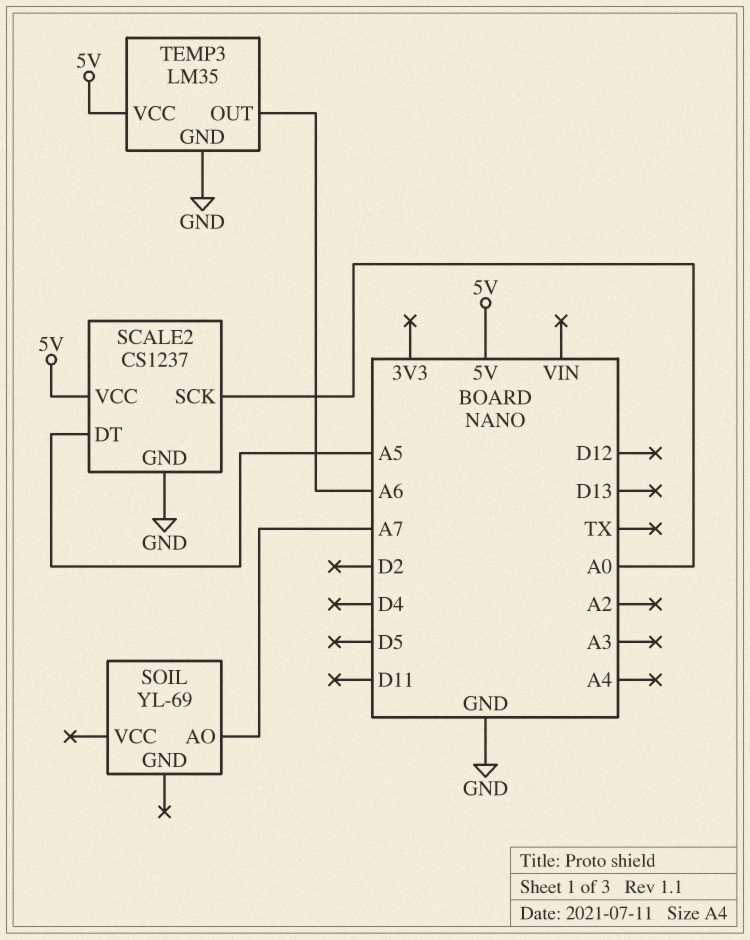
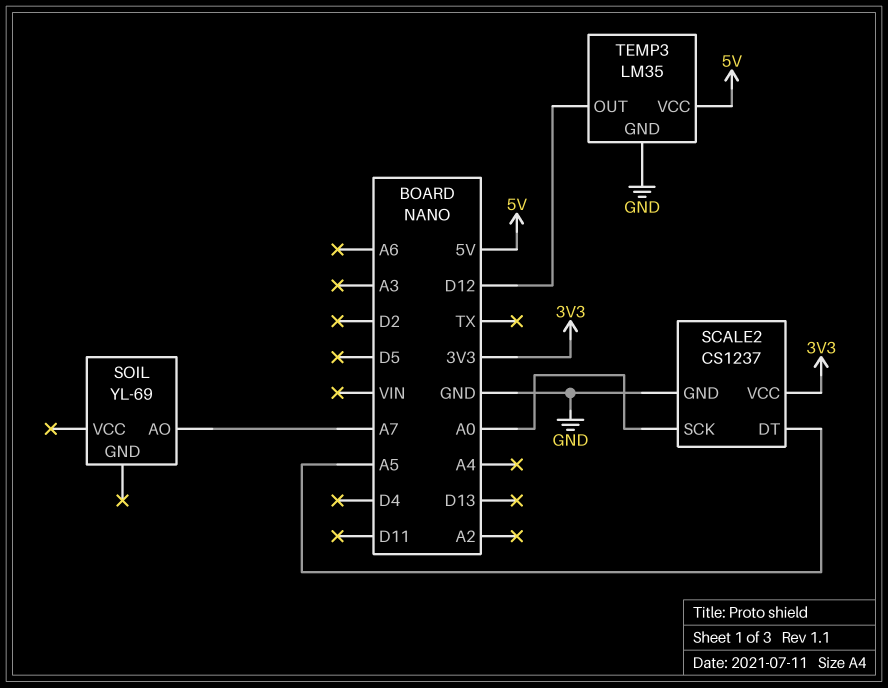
SCALE2 pin VCC: 5V -> 3V3
TEMP3 pin OUT: A6 -> D12

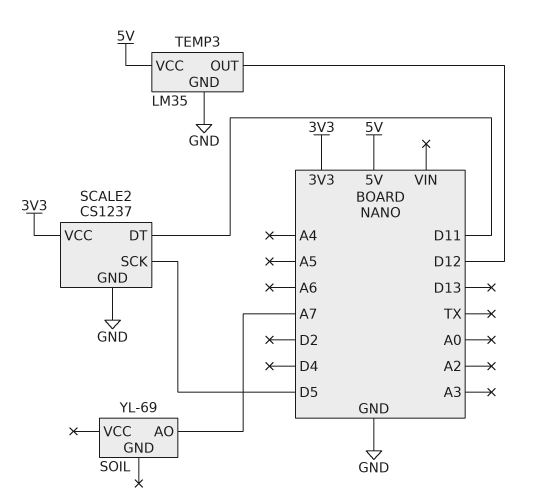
SCALE2 pin DT: A5 -> D11
SCALE2 pin SCK: A0 -> D5

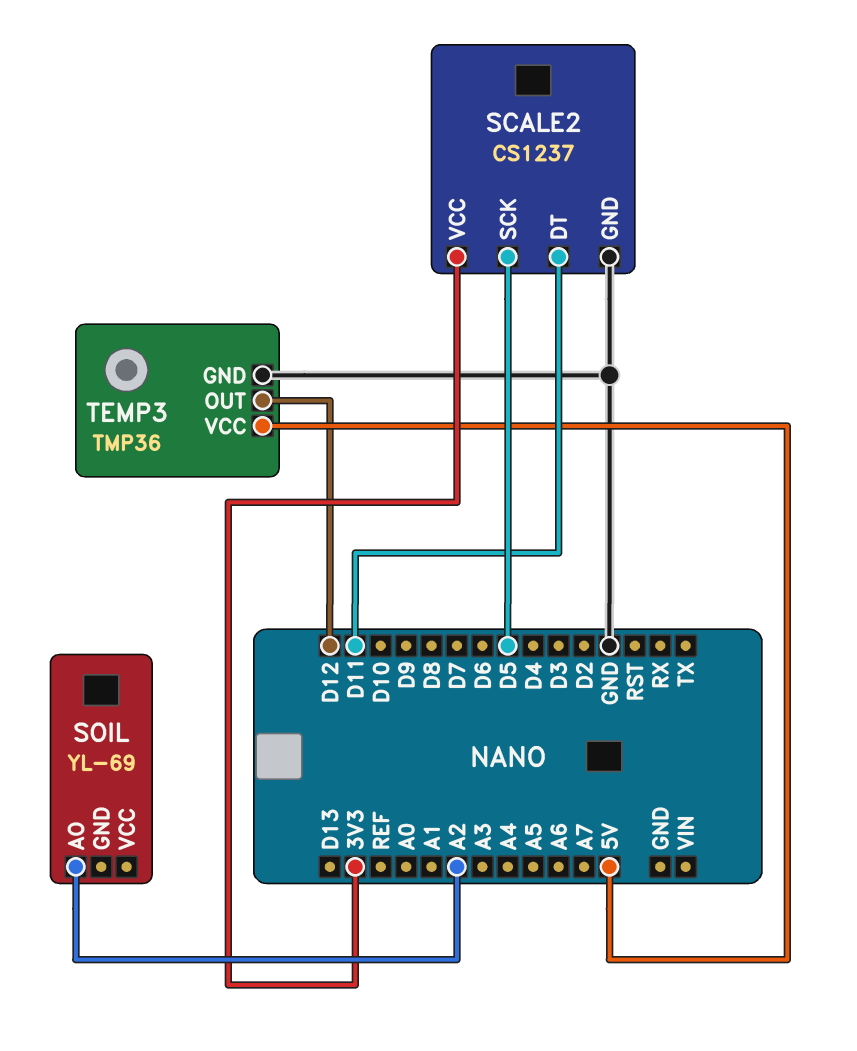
SOIL pin AO: A7 -> A2
TEMP3: LM35 -> TMP36

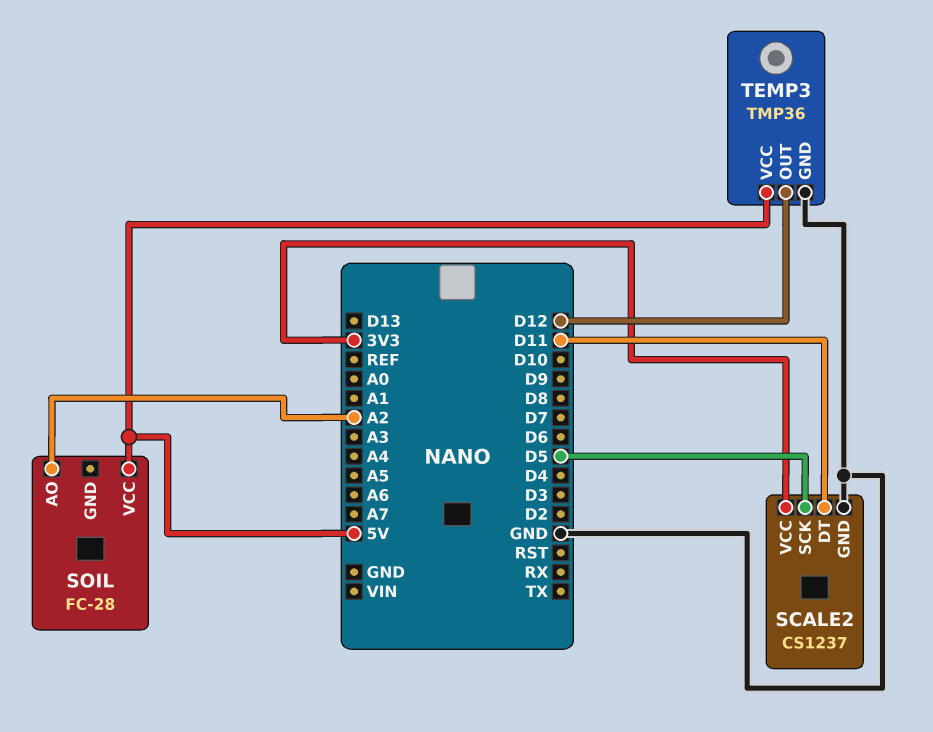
SOIL: YL-69 -> FC-28
SOIL pin VCC: none -> 5V

